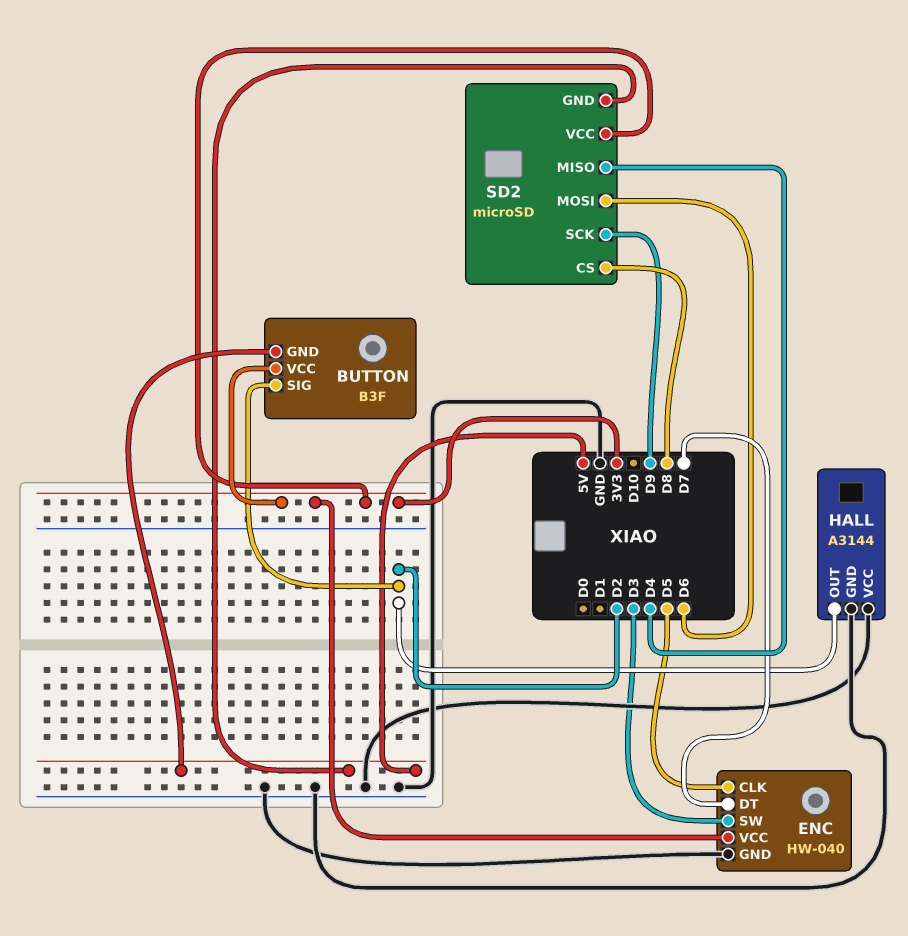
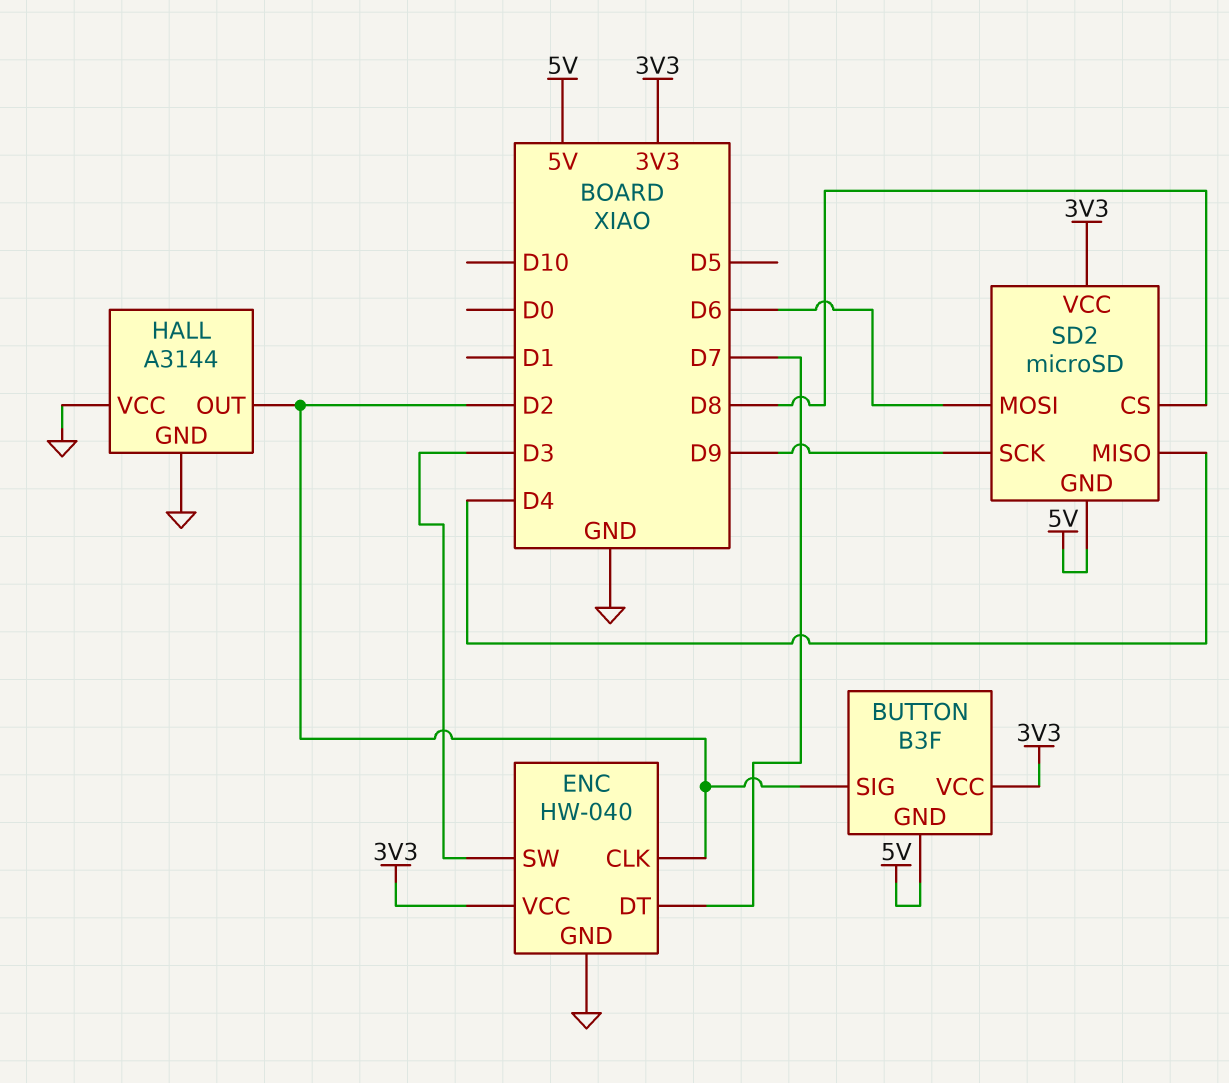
ENC pin CLK: D5 -> D2

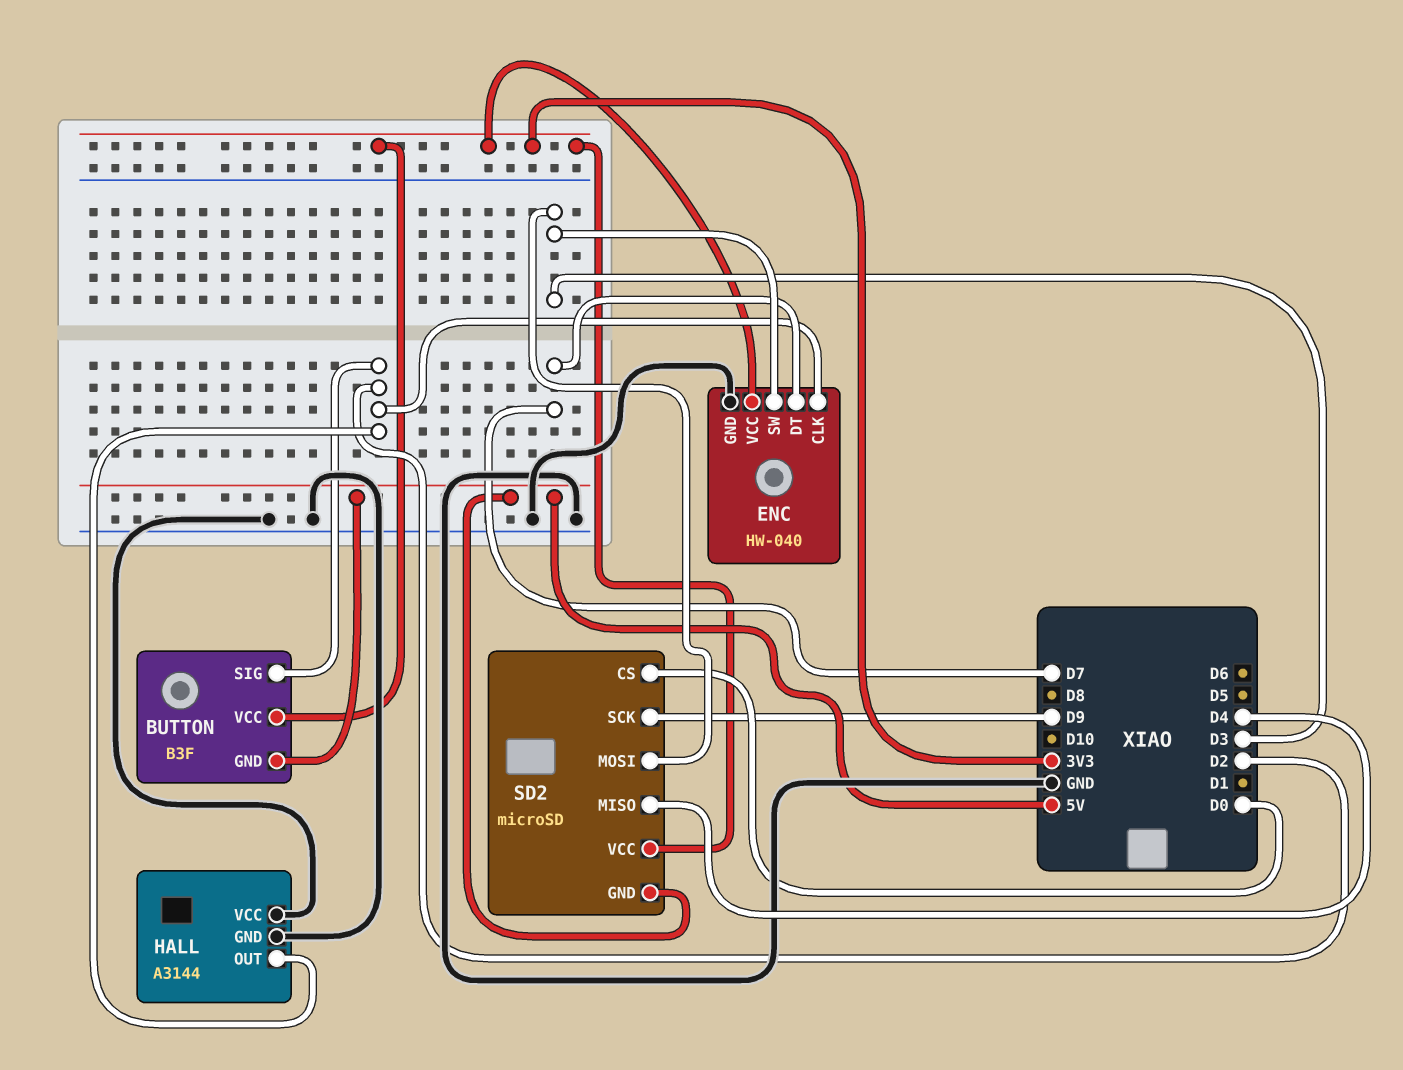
SD2 pin CS: D8 -> D0
SD2 pin MOSI: D6 -> D3

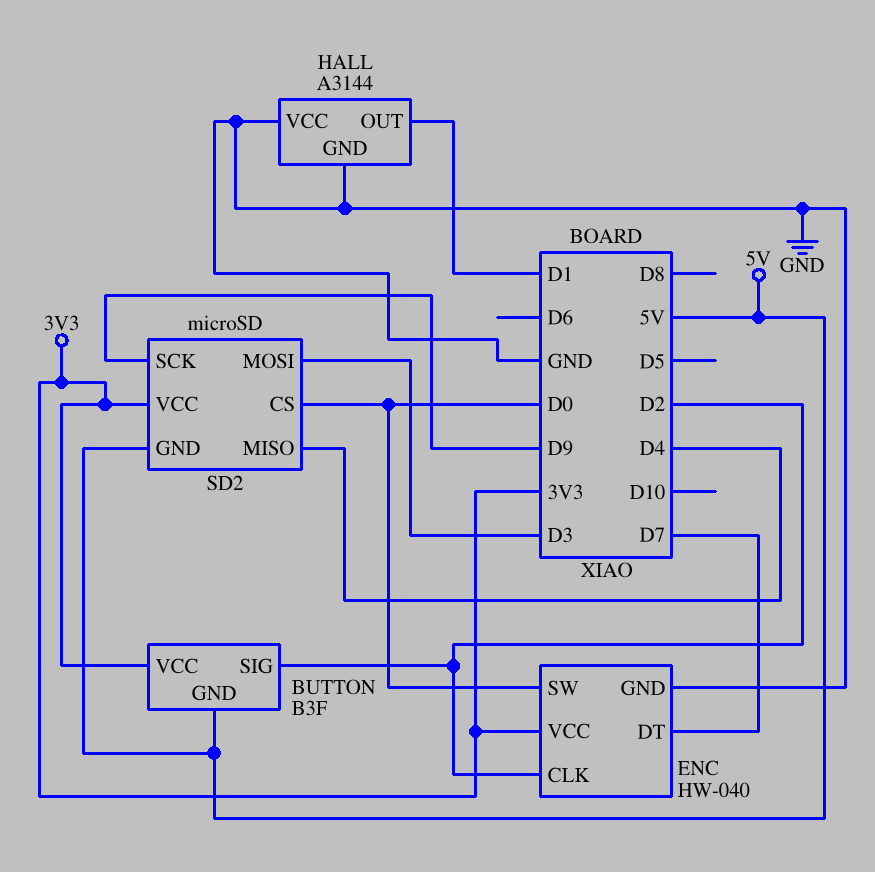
ENC pin SW: D3 -> D0
HALL pin OUT: D2 -> D1

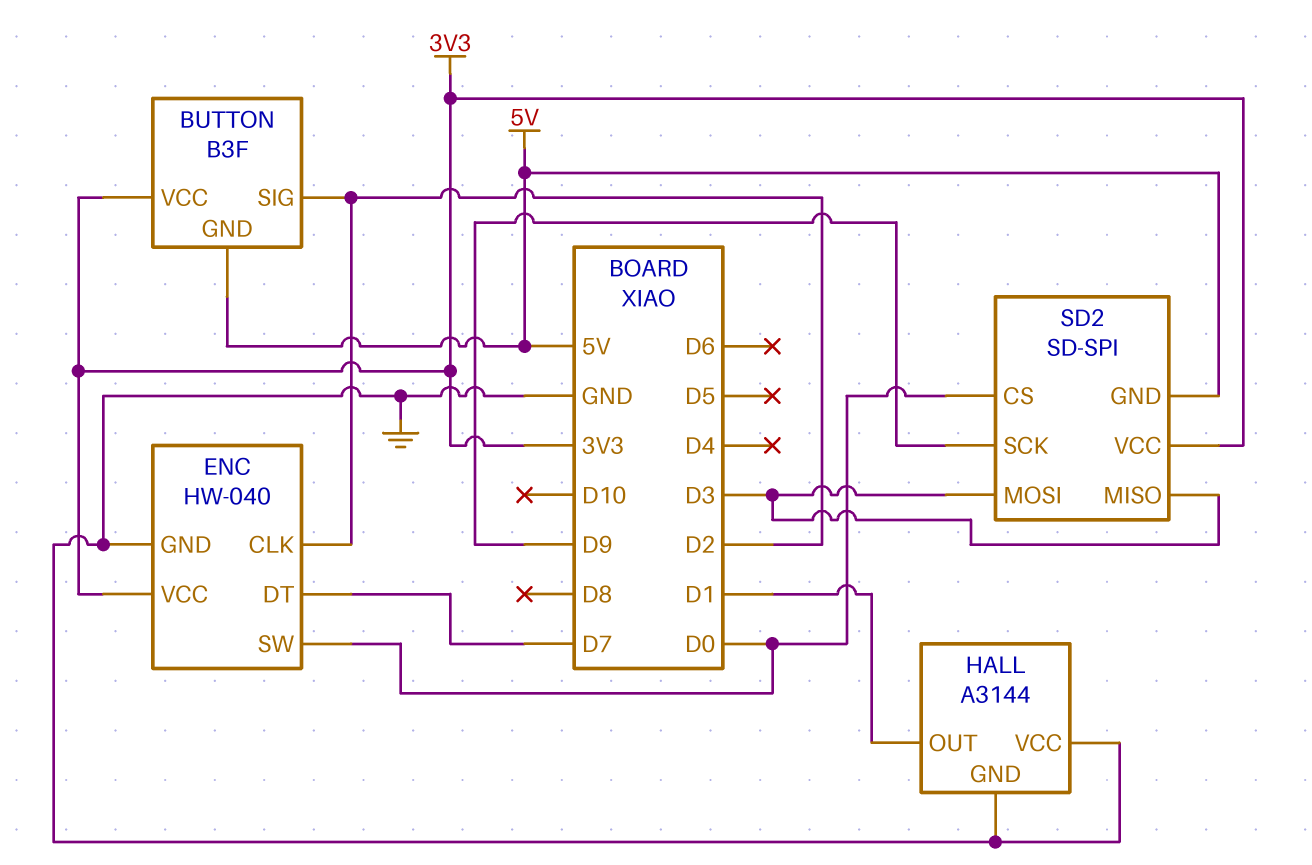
SD2: microSD -> SD-SPI
SD2 pin MISO: D4 -> D3

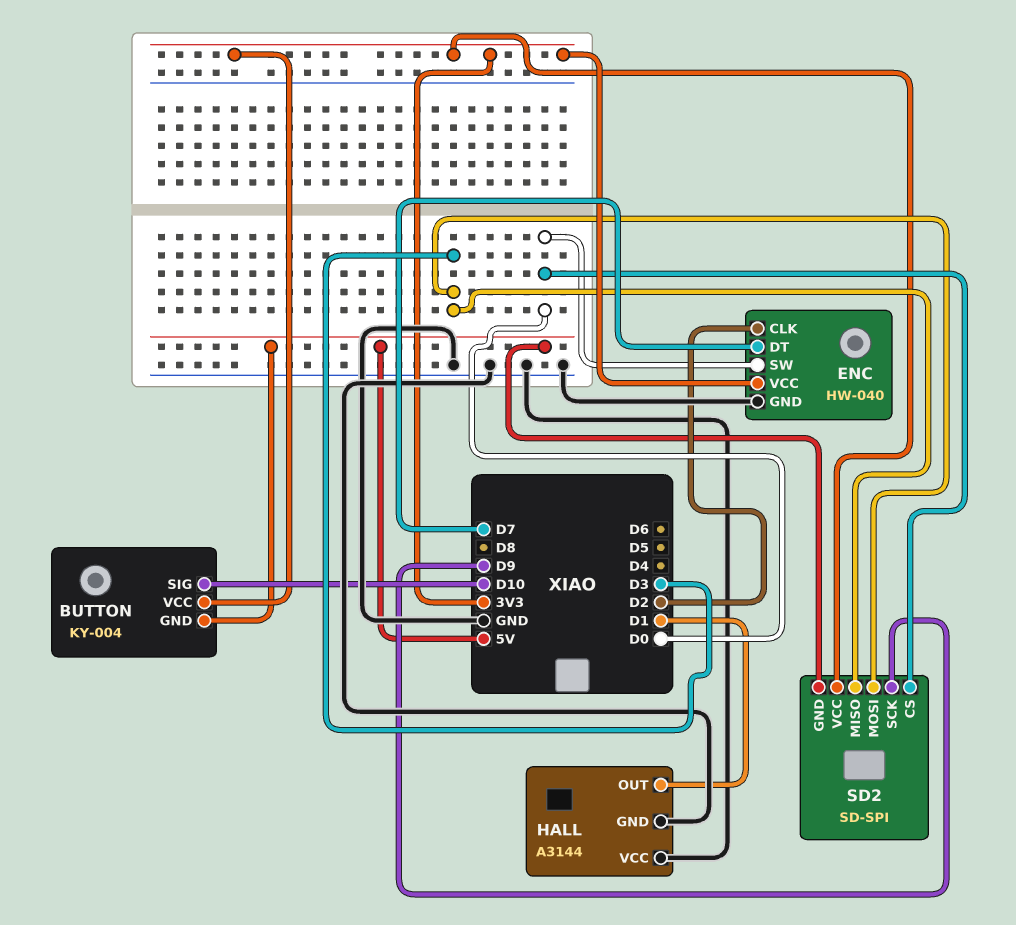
BUTTON: B3F -> KY-004
BUTTON pin SIG: D2 -> D10

